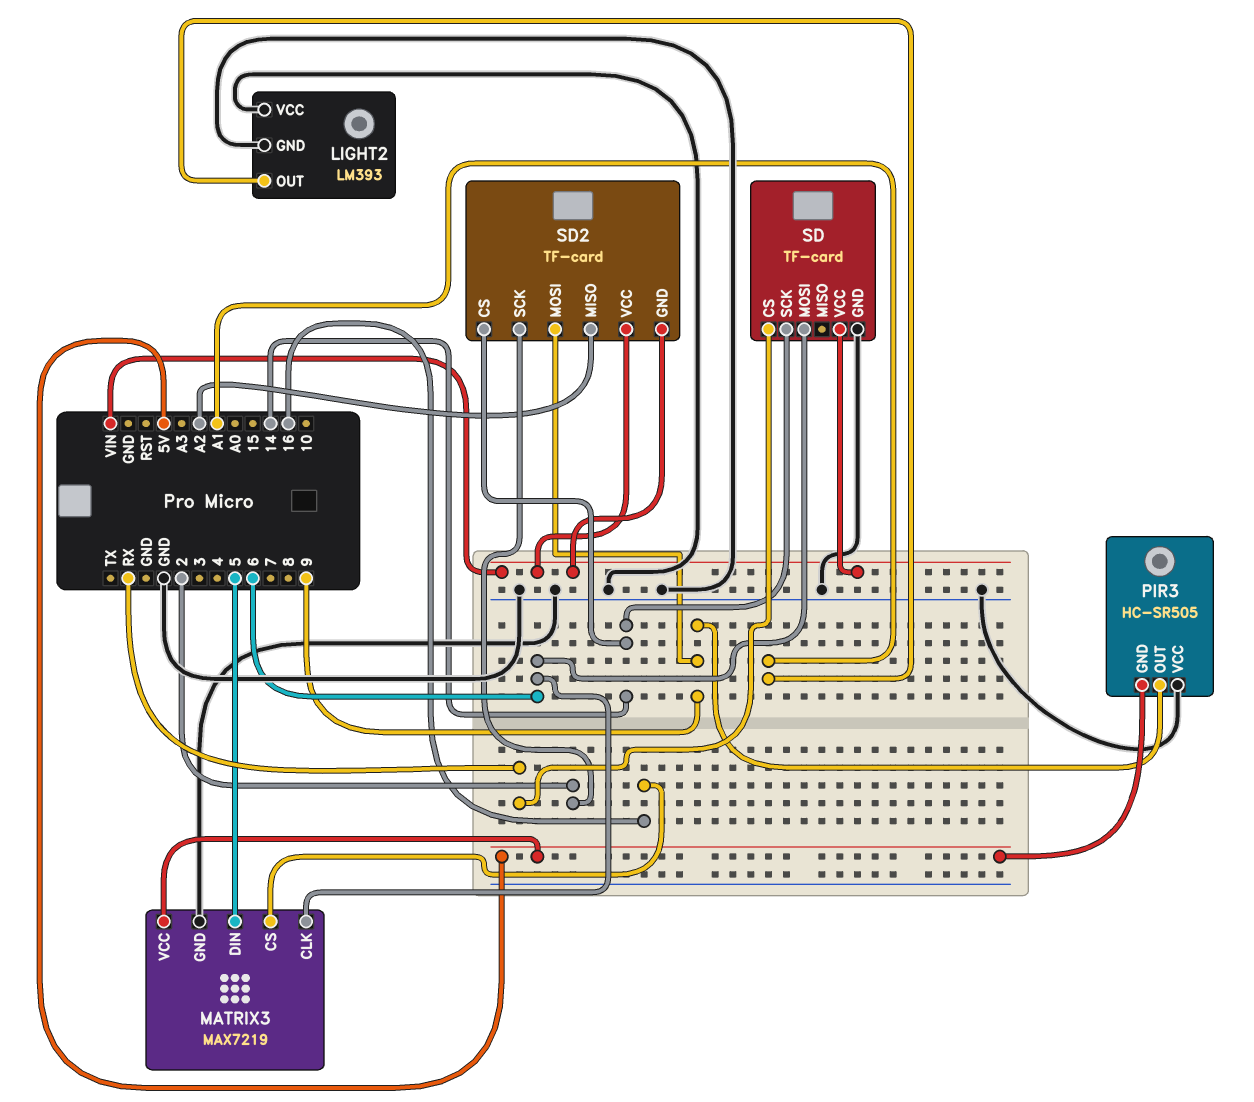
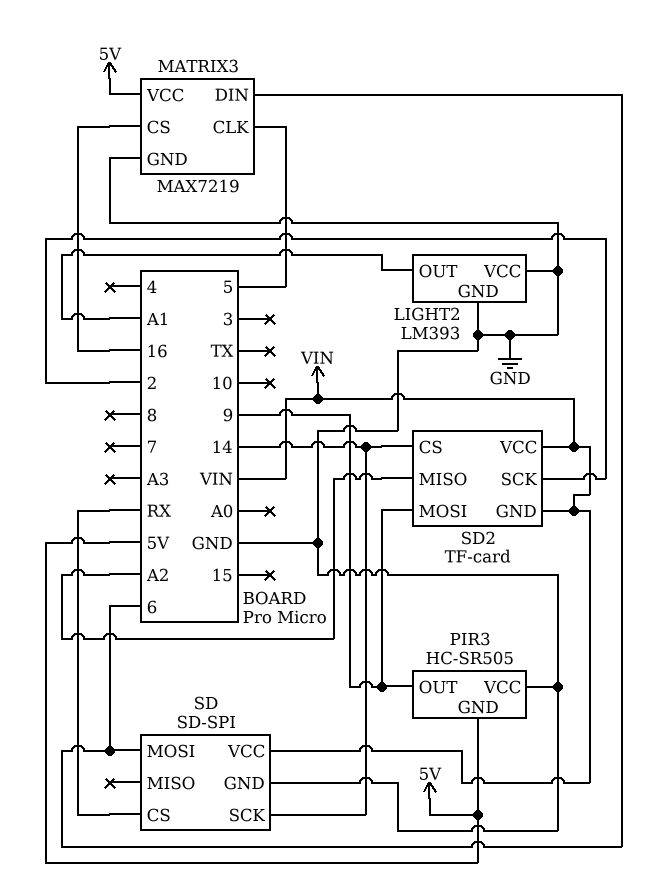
MATRIX3 pin CLK: 6 -> 5
MATRIX3 pin DIN: 5 -> 6
SD: TF-card -> SD-SPI

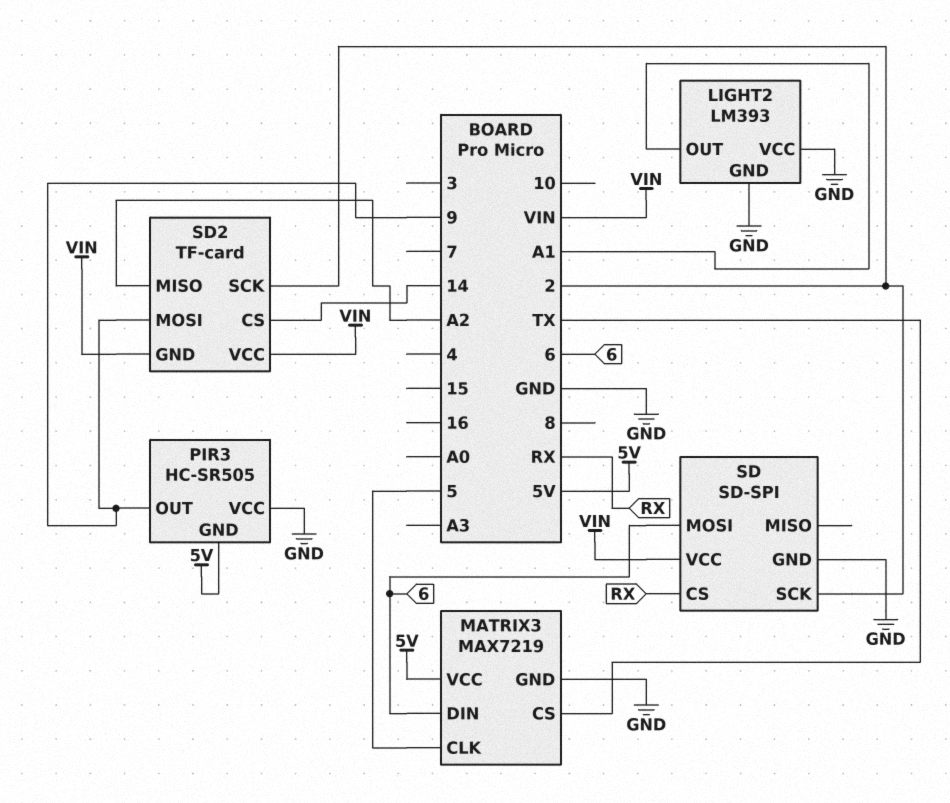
MATRIX3 pin CS: 16 -> TX
SD pin SCK: 14 -> 2

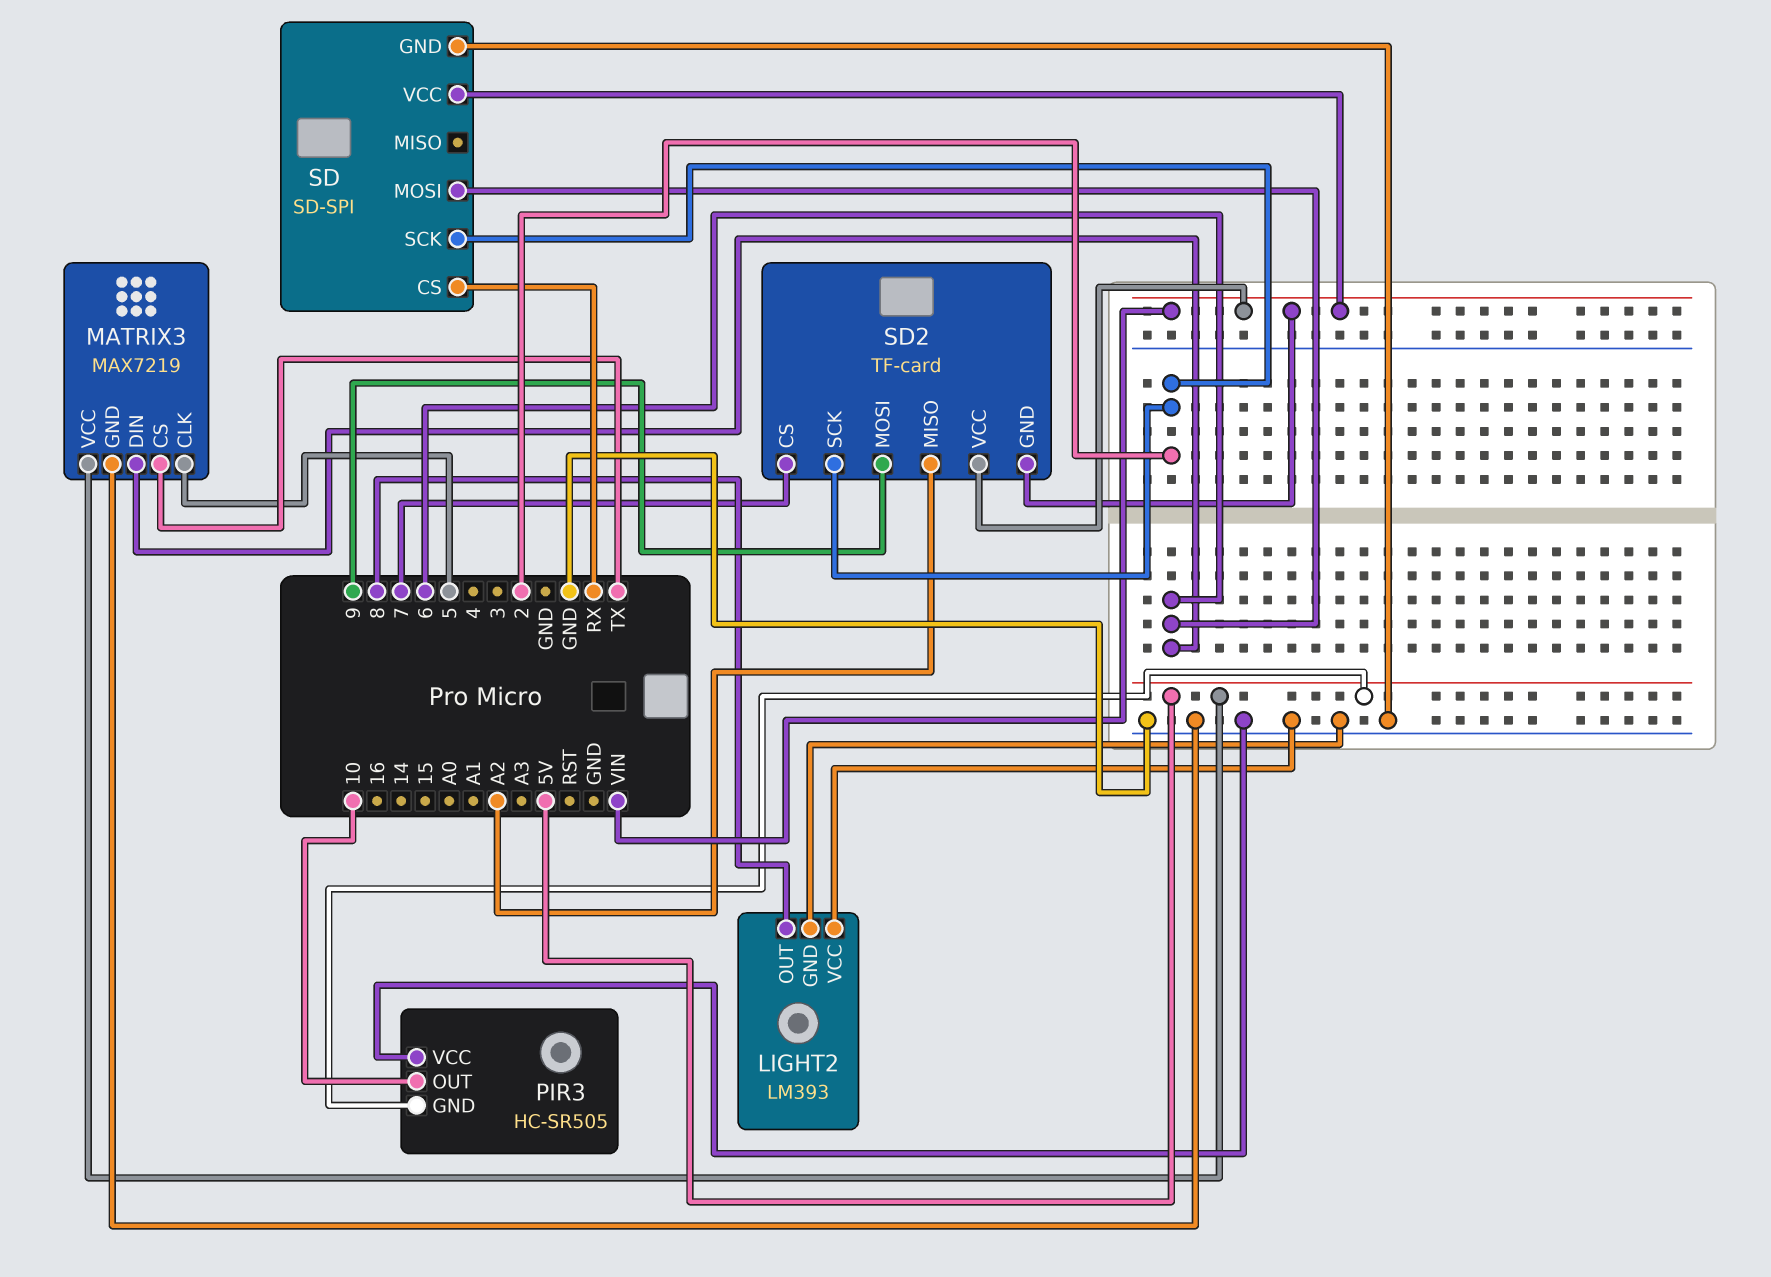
LIGHT2 pin OUT: A1 -> 8
PIR3 pin OUT: 9 -> 10
SD2 pin CS: 14 -> 7

